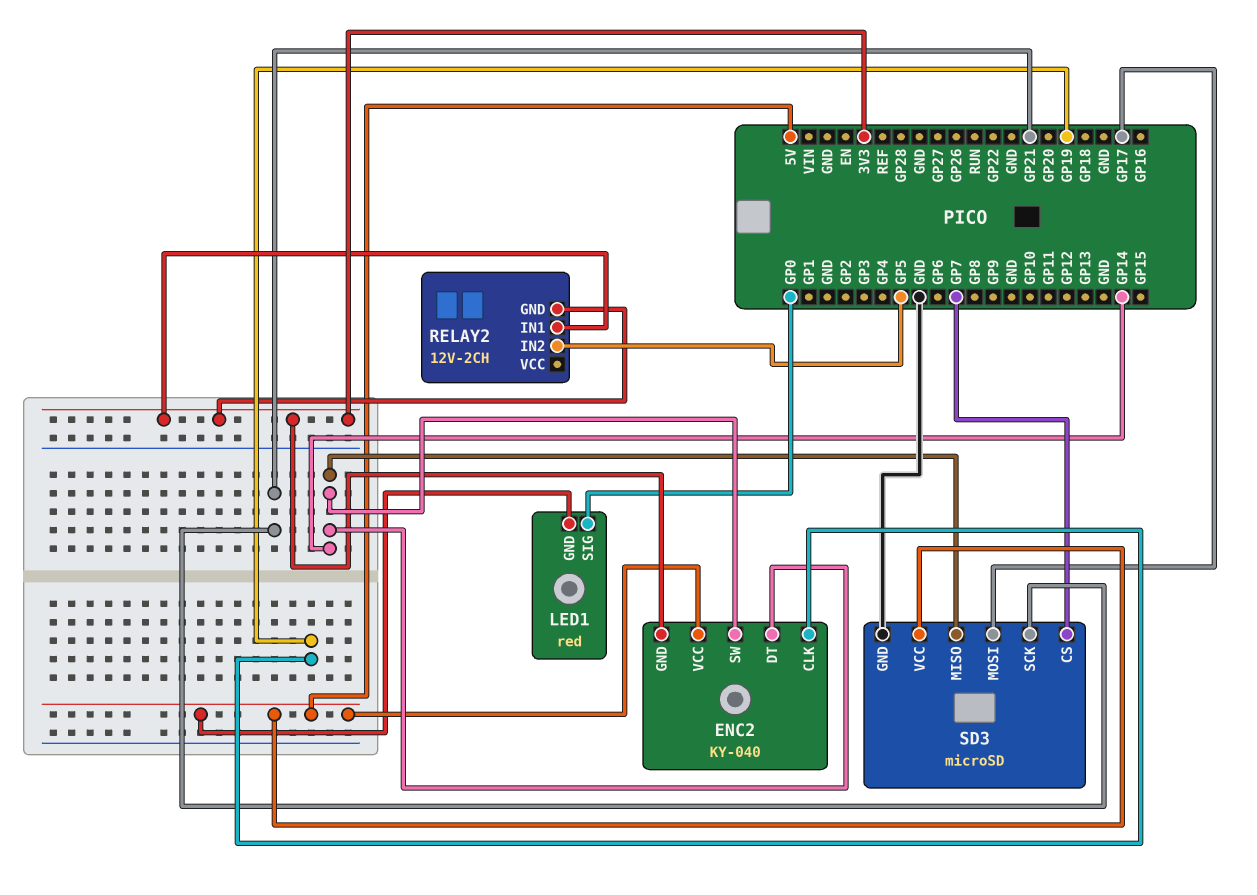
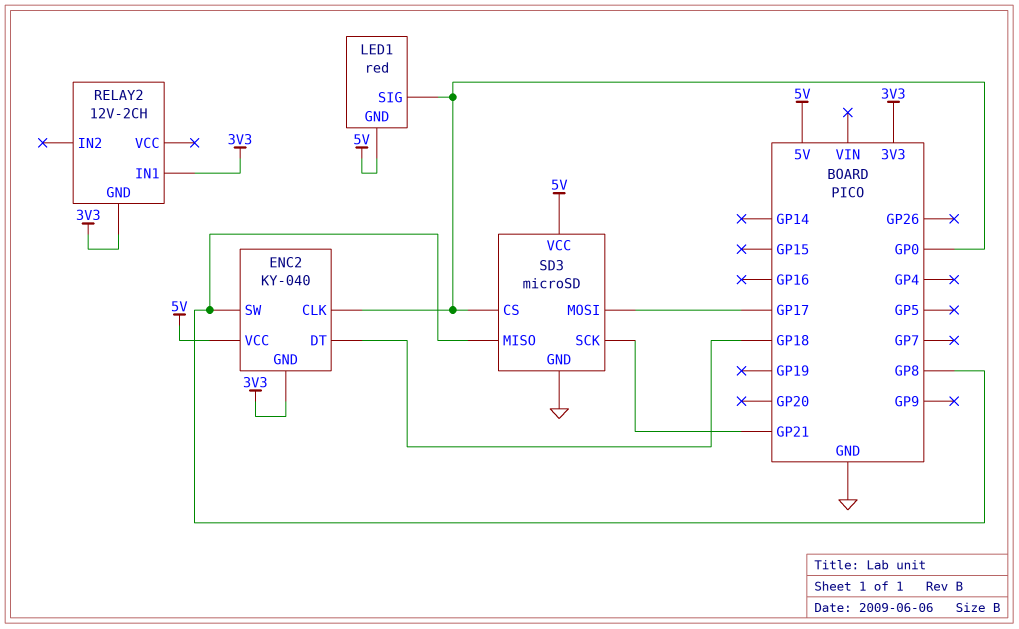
ENC2 pin CLK: GP19 -> GP0
ENC2 pin DT: GP14 -> GP18
ENC2 pin SW: GP14 -> GP8
RELAY2 pin IN2: GP5 -> none
SD3 pin CS: GP7 -> GP0
SD3 pin MISO: GP14 -> GP8

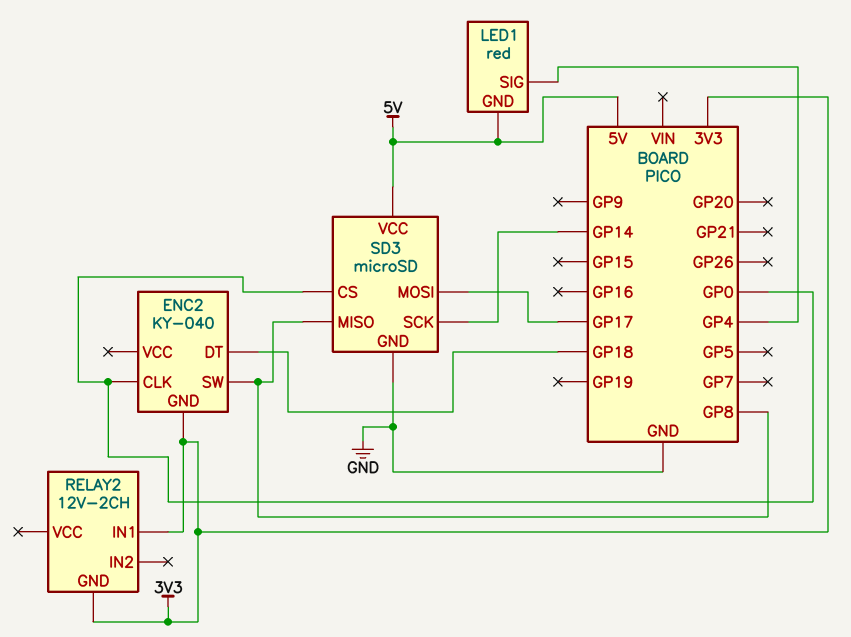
ENC2 pin VCC: 5V -> none
LED1 pin SIG: GP0 -> GP4
SD3 pin SCK: GP21 -> GP14

